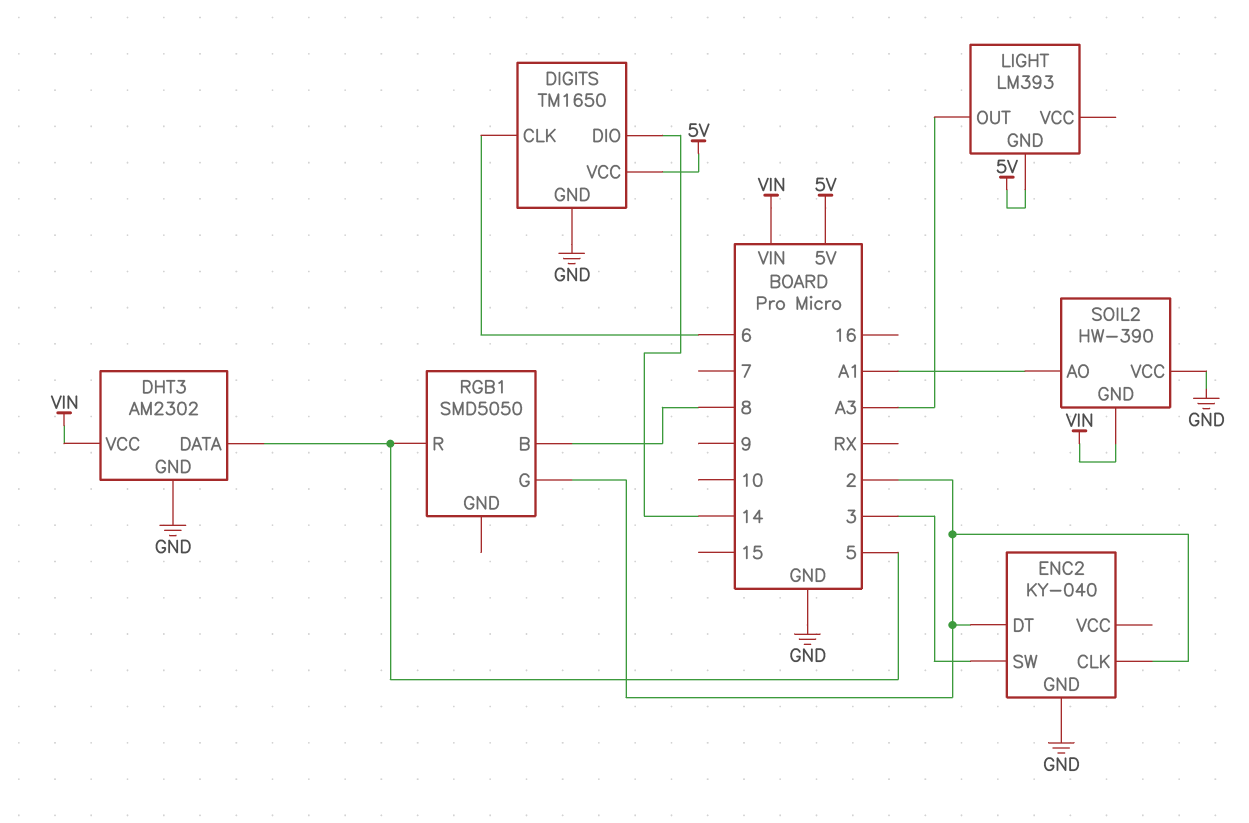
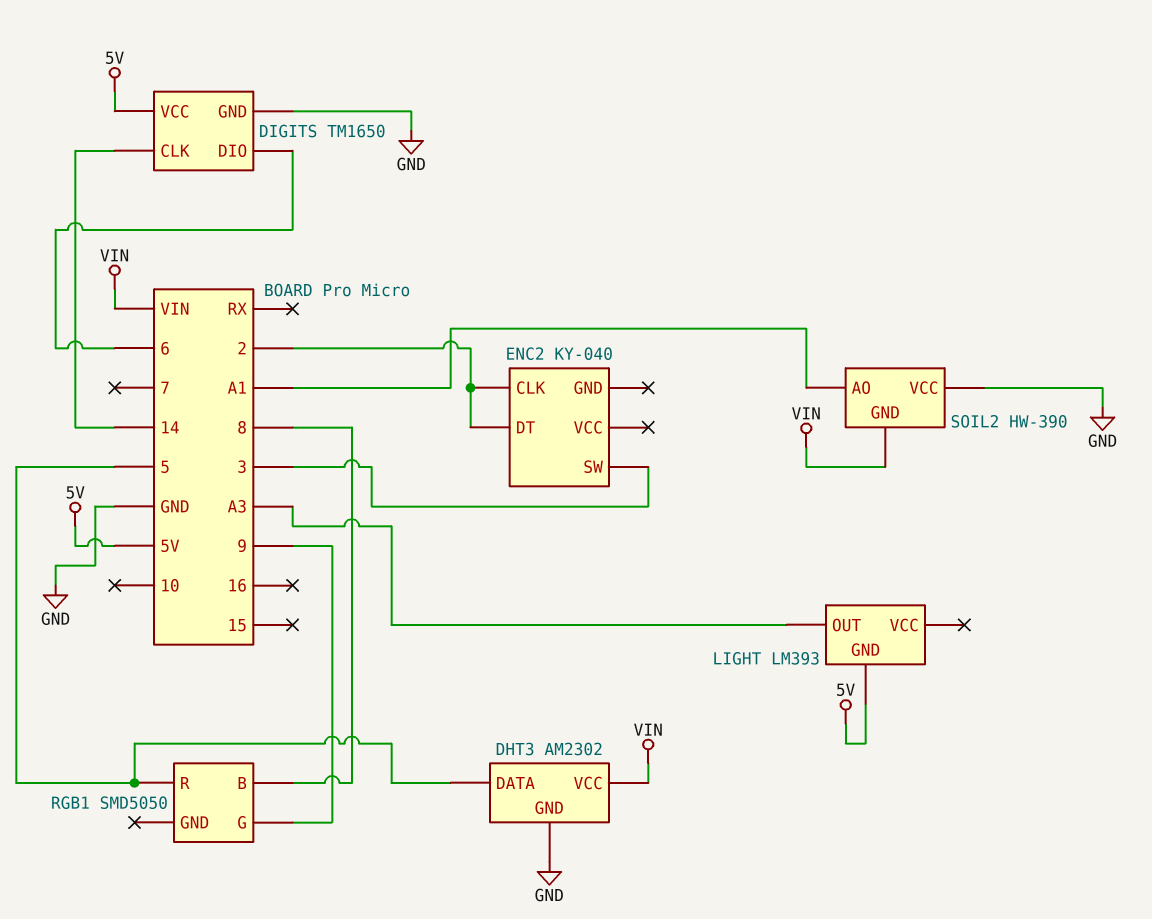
DIGITS pin CLK: 6 -> 14
DIGITS pin DIO: 14 -> 6
ENC2 pin GND: GND -> none
RGB1 pin G: 2 -> 9

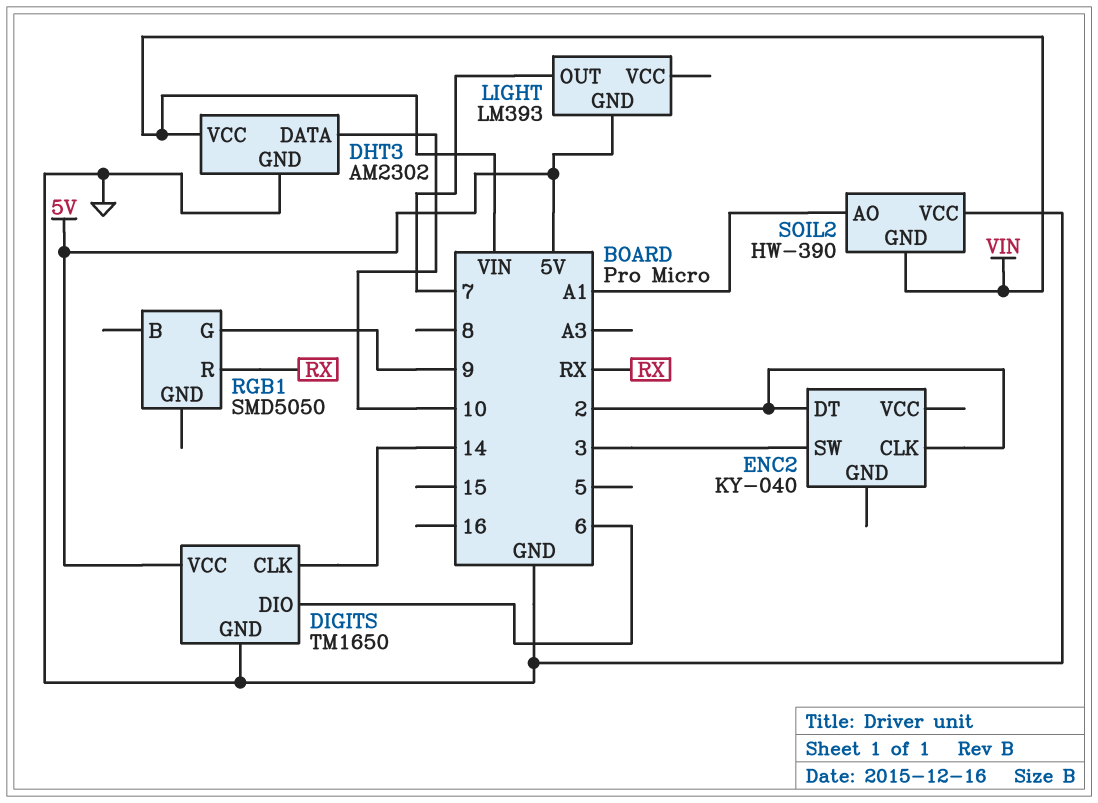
DHT3 pin DATA: 5 -> 10
LIGHT pin OUT: A3 -> 7
RGB1 pin B: 8 -> none
RGB1 pin R: 5 -> RX

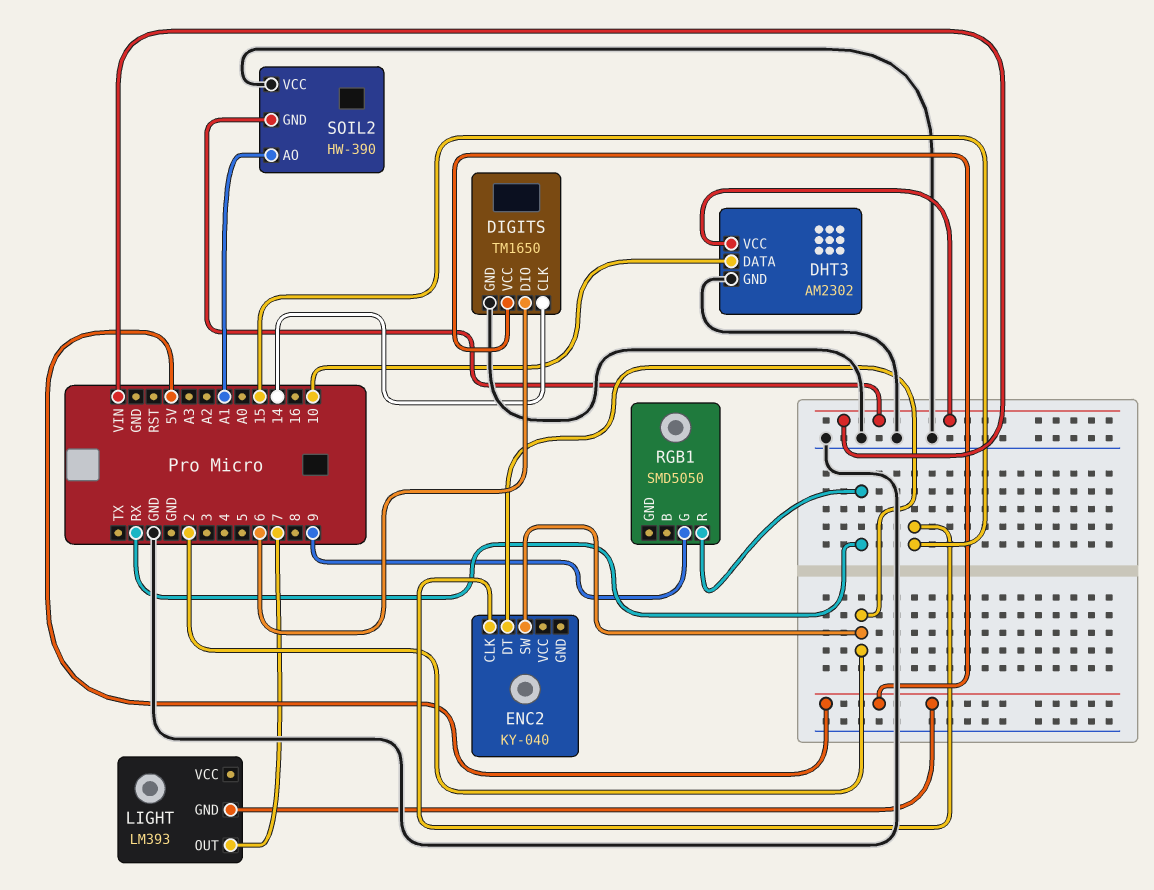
ENC2 pin CLK: 2 -> 15
ENC2 pin SW: 3 -> 2

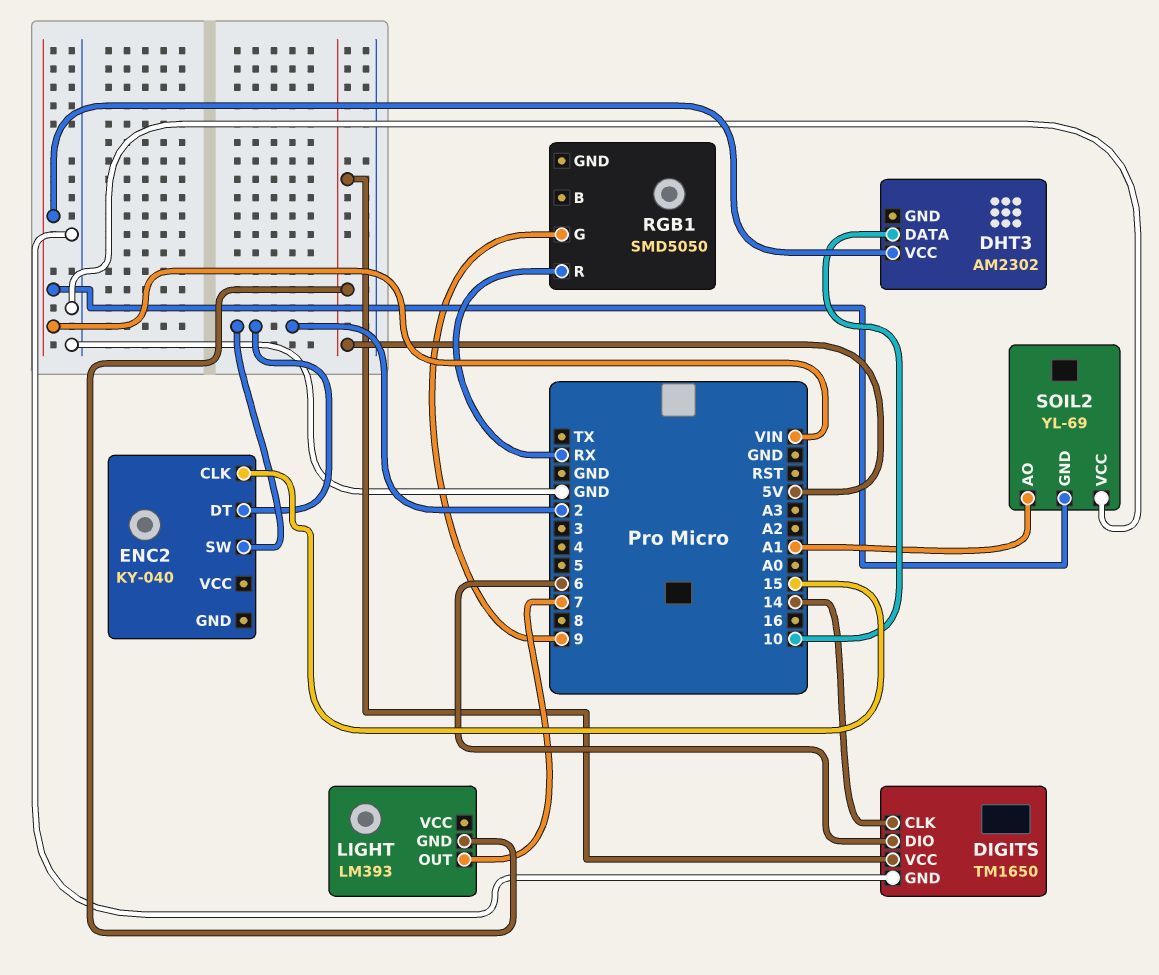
DHT3 pin GND: GND -> none
SOIL2: HW-390 -> YL-69

